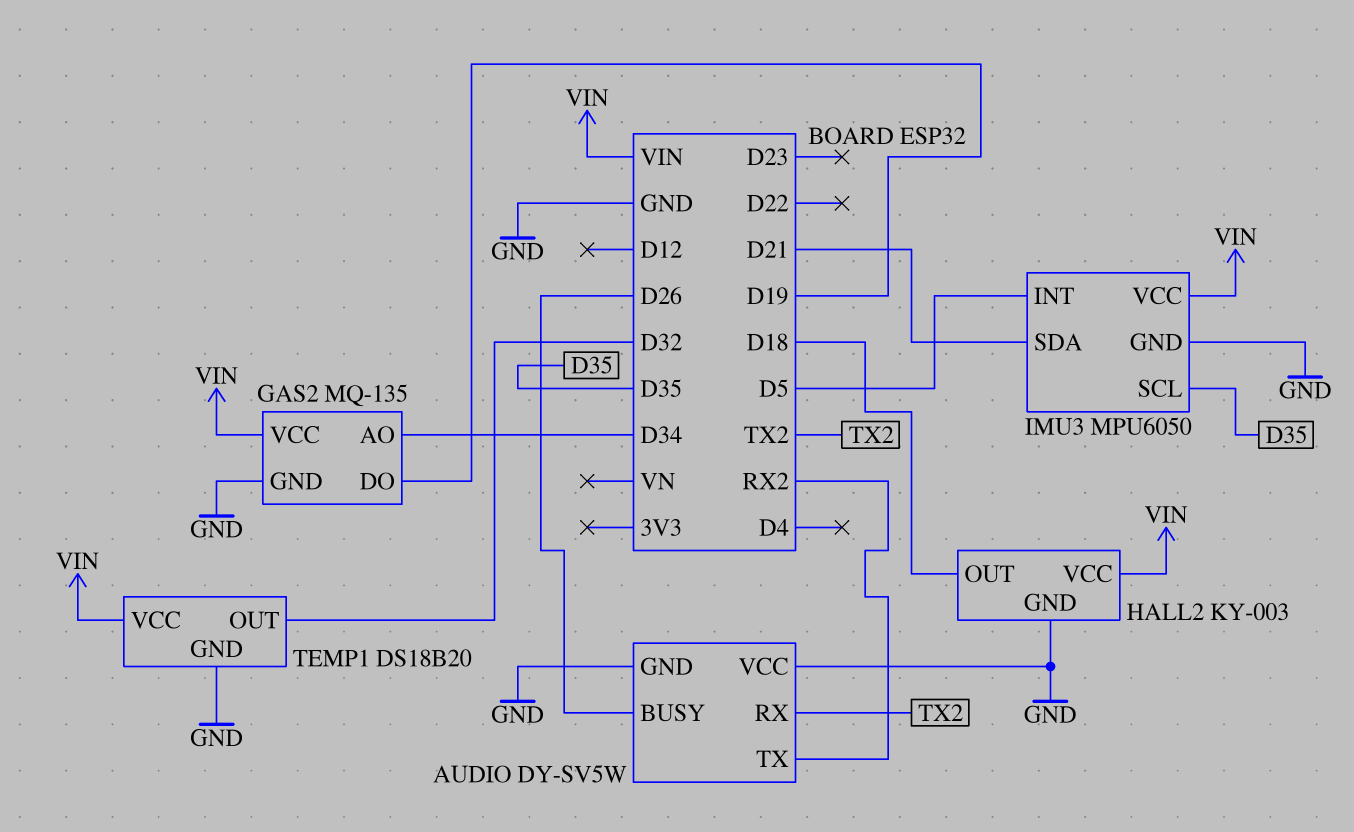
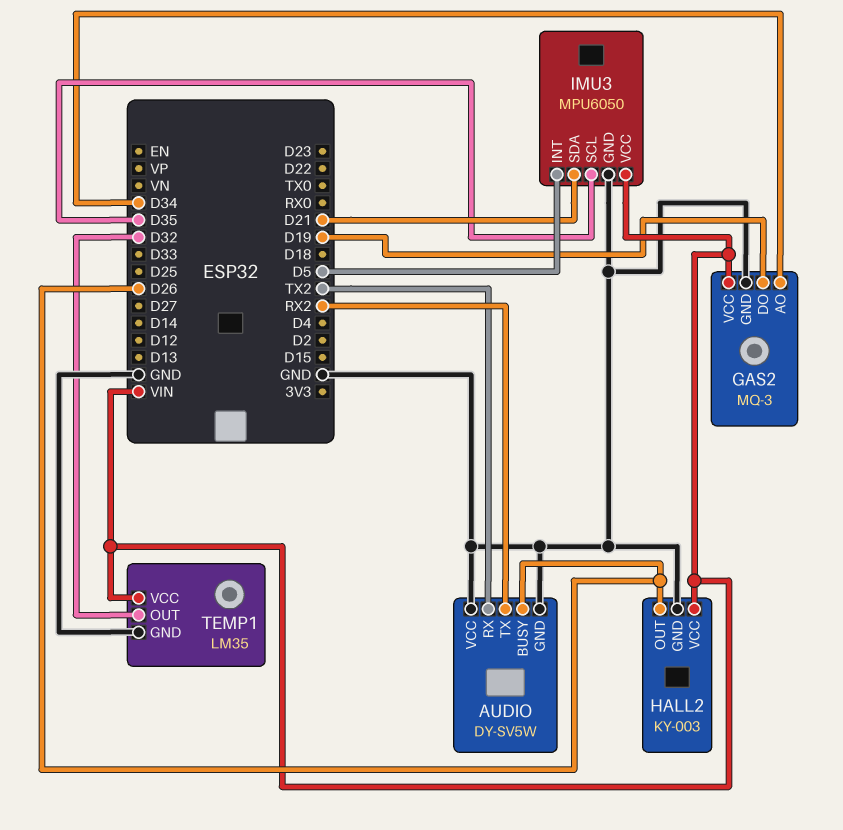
GAS2: MQ-135 -> MQ-3
HALL2 pin OUT: D18 -> D26
TEMP1: DS18B20 -> LM35

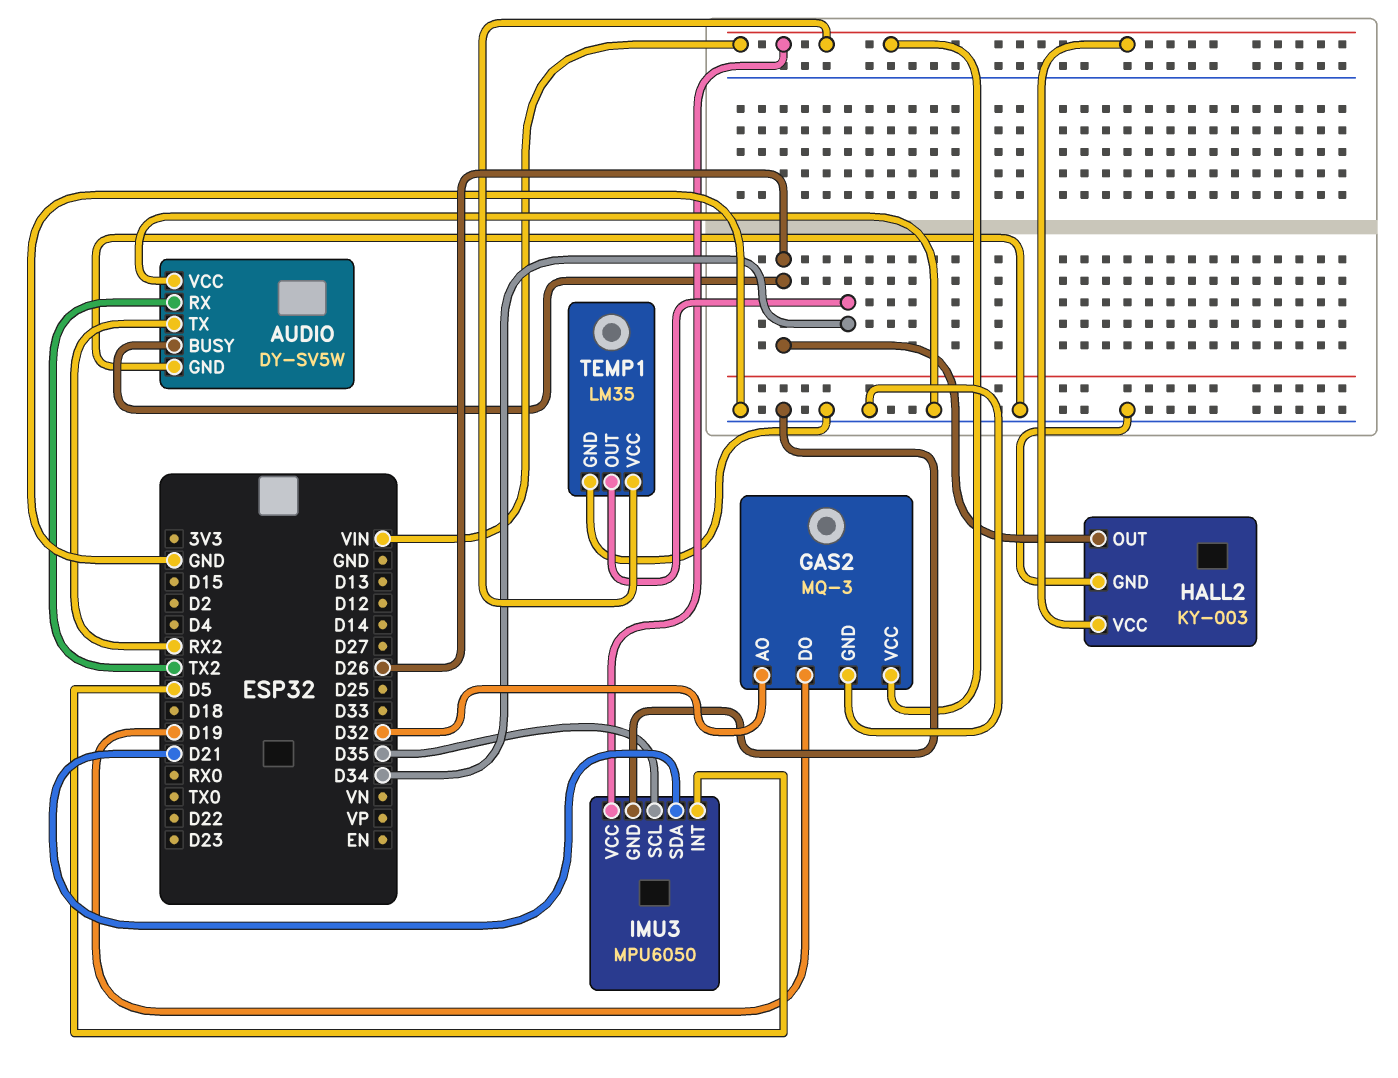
GAS2 pin AO: D34 -> D32
TEMP1 pin OUT: D32 -> D34

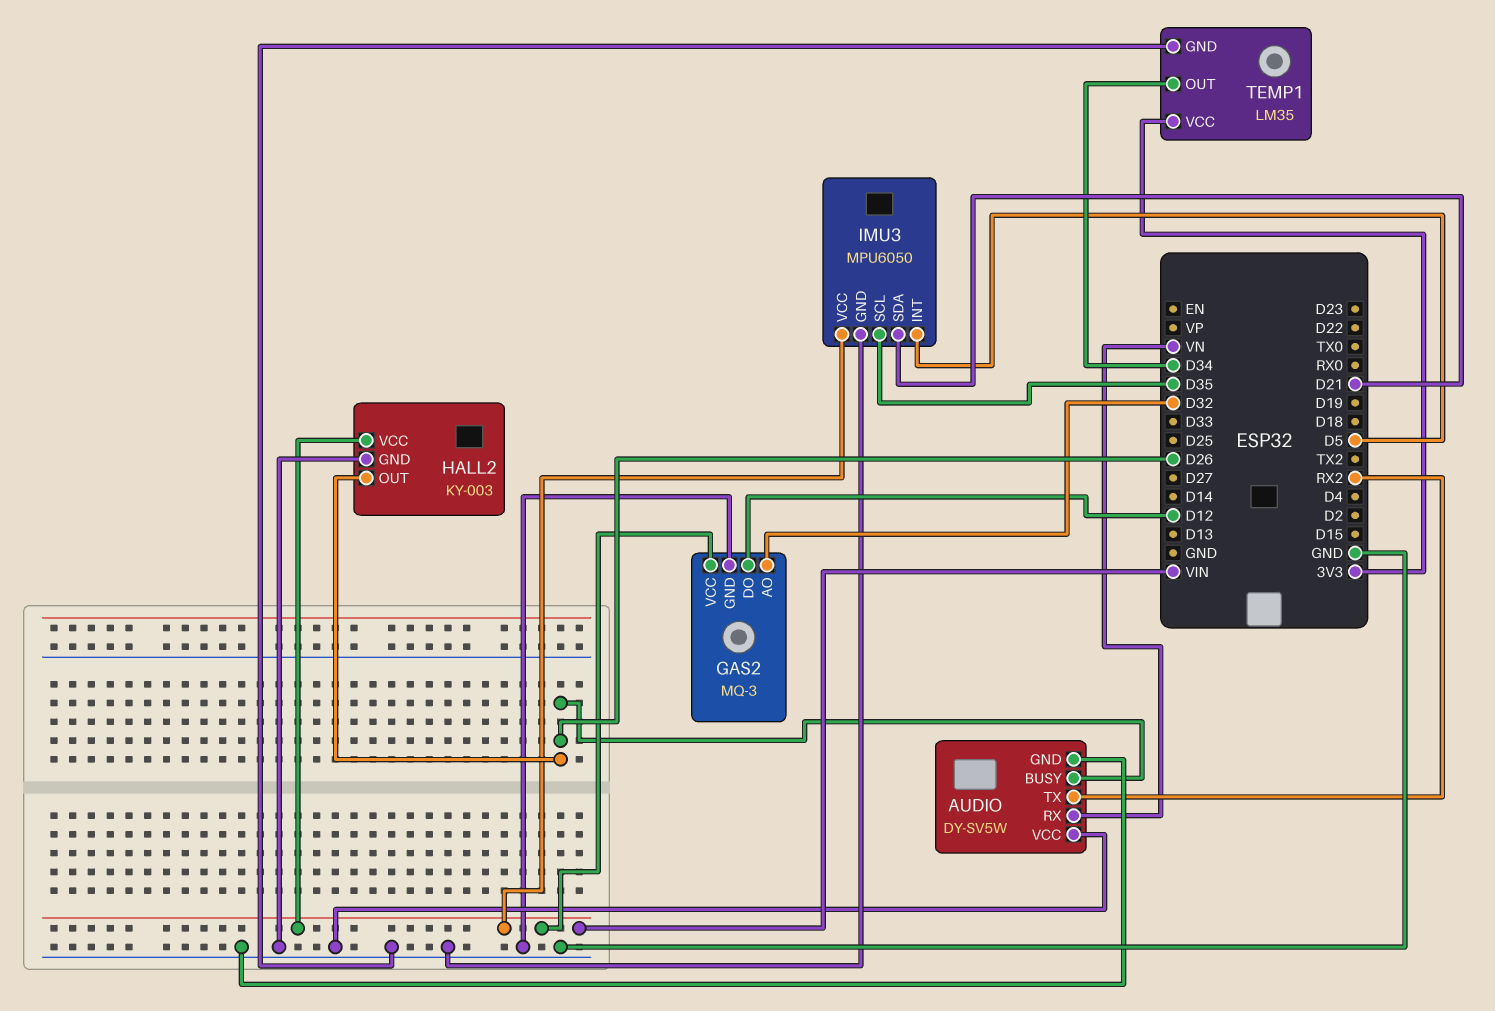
AUDIO pin RX: TX2 -> VN
GAS2 pin DO: D19 -> D12
TEMP1 pin VCC: VIN -> 3V3

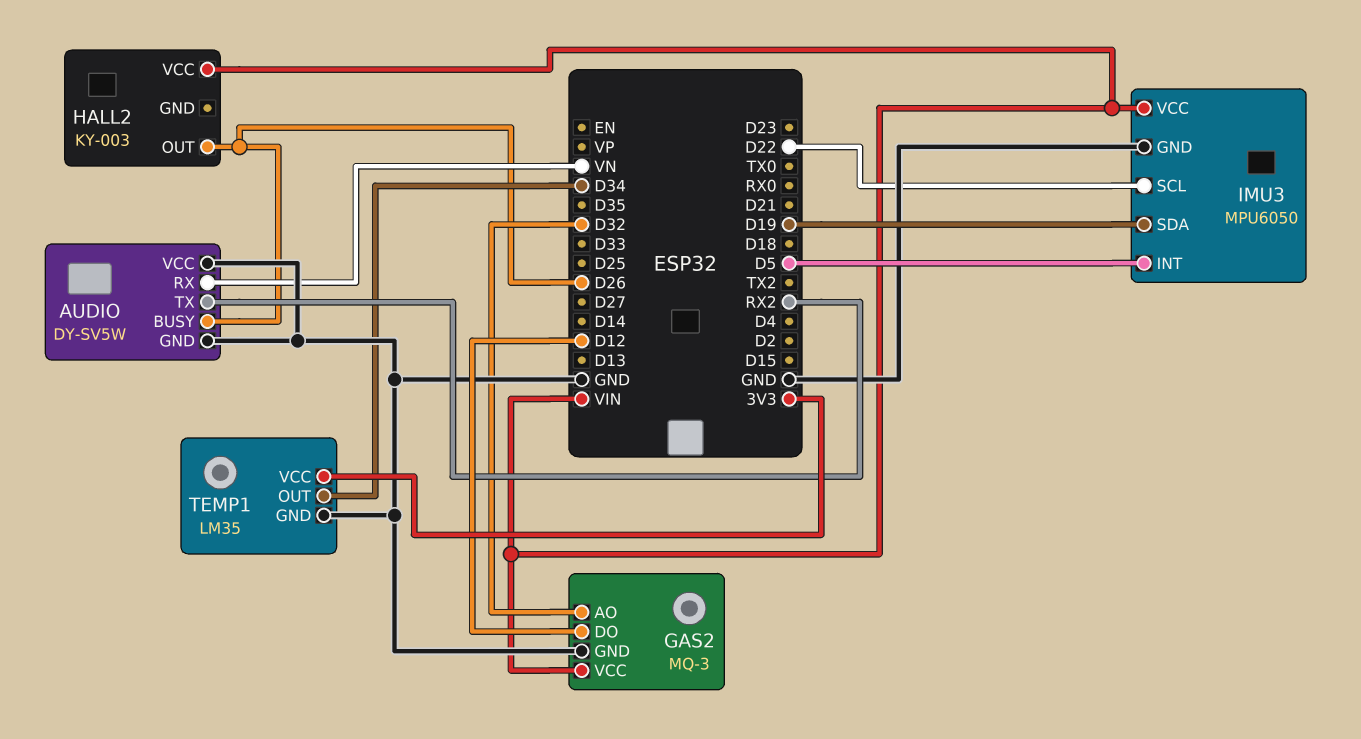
HALL2 pin GND: GND -> none
IMU3 pin SCL: D35 -> D22
IMU3 pin SDA: D21 -> D19

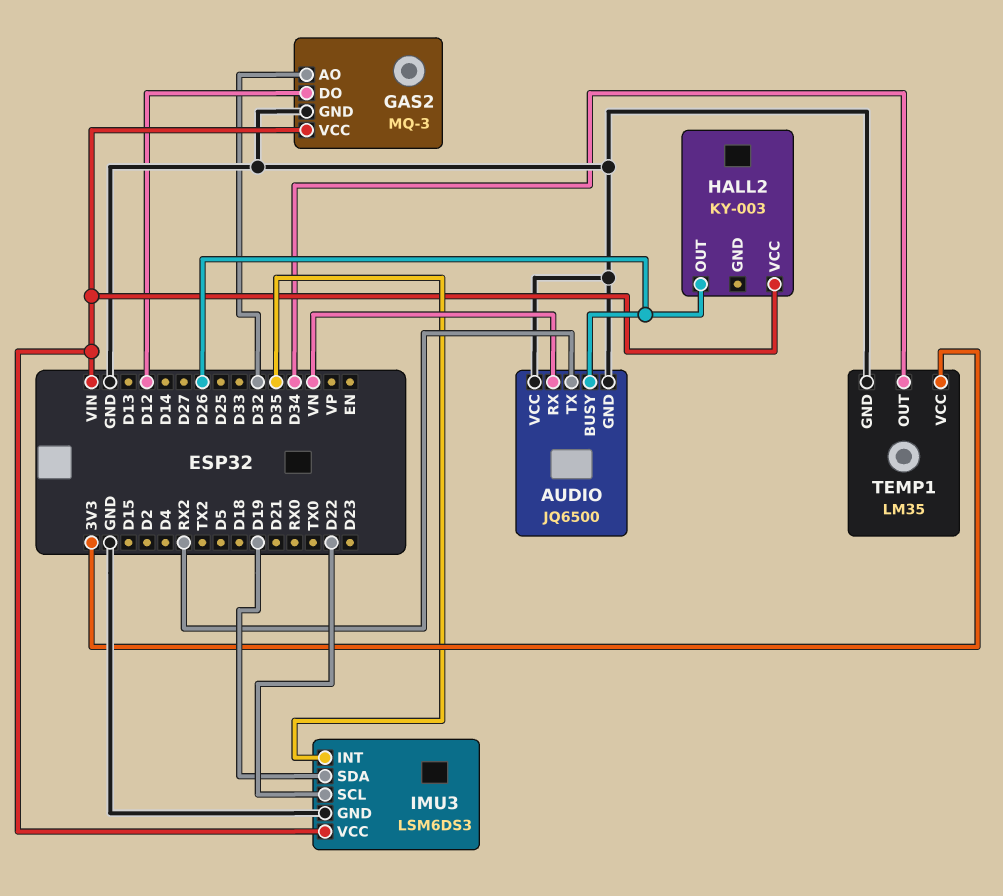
AUDIO: DY-SV5W -> JQ6500
IMU3: MPU6050 -> LSM6DS3
IMU3 pin INT: D5 -> D35

